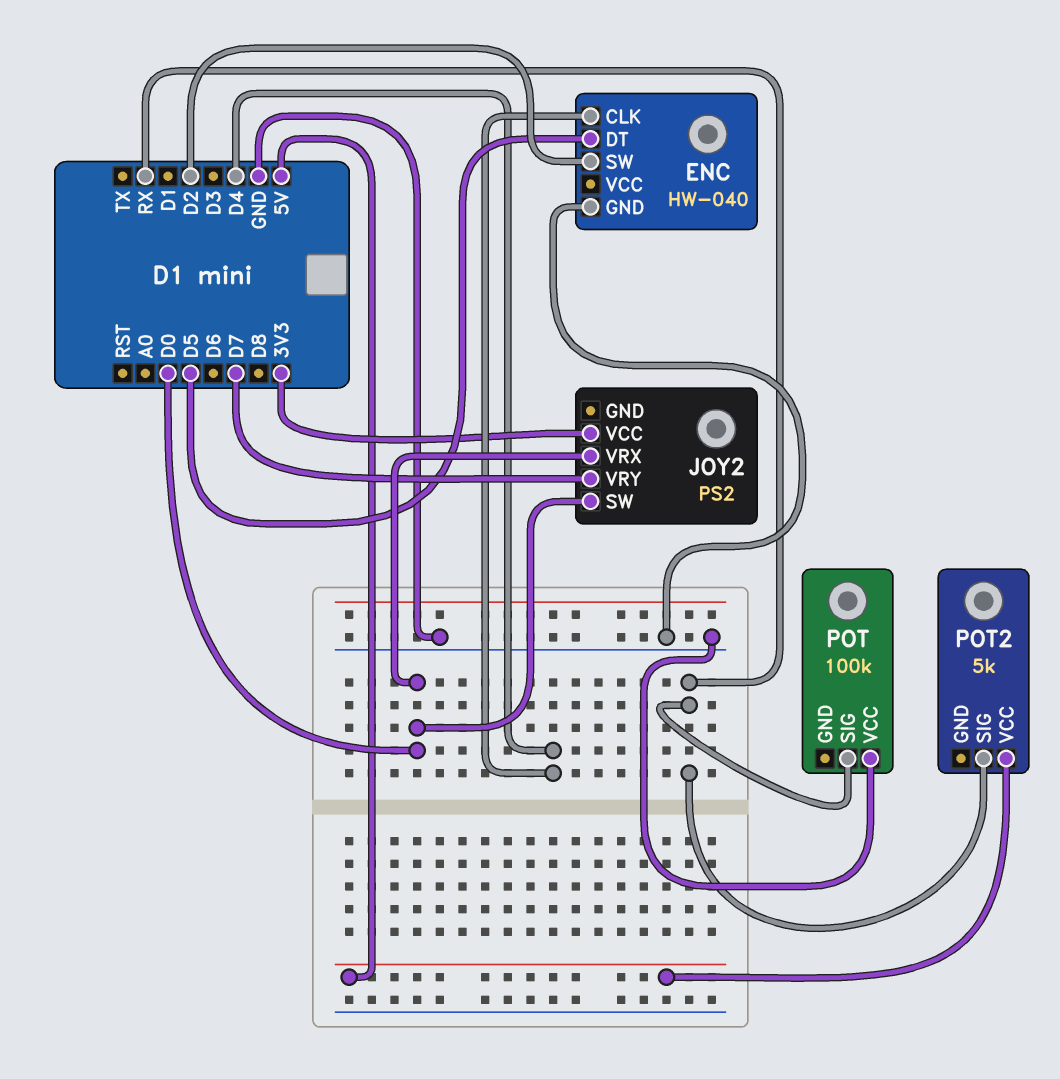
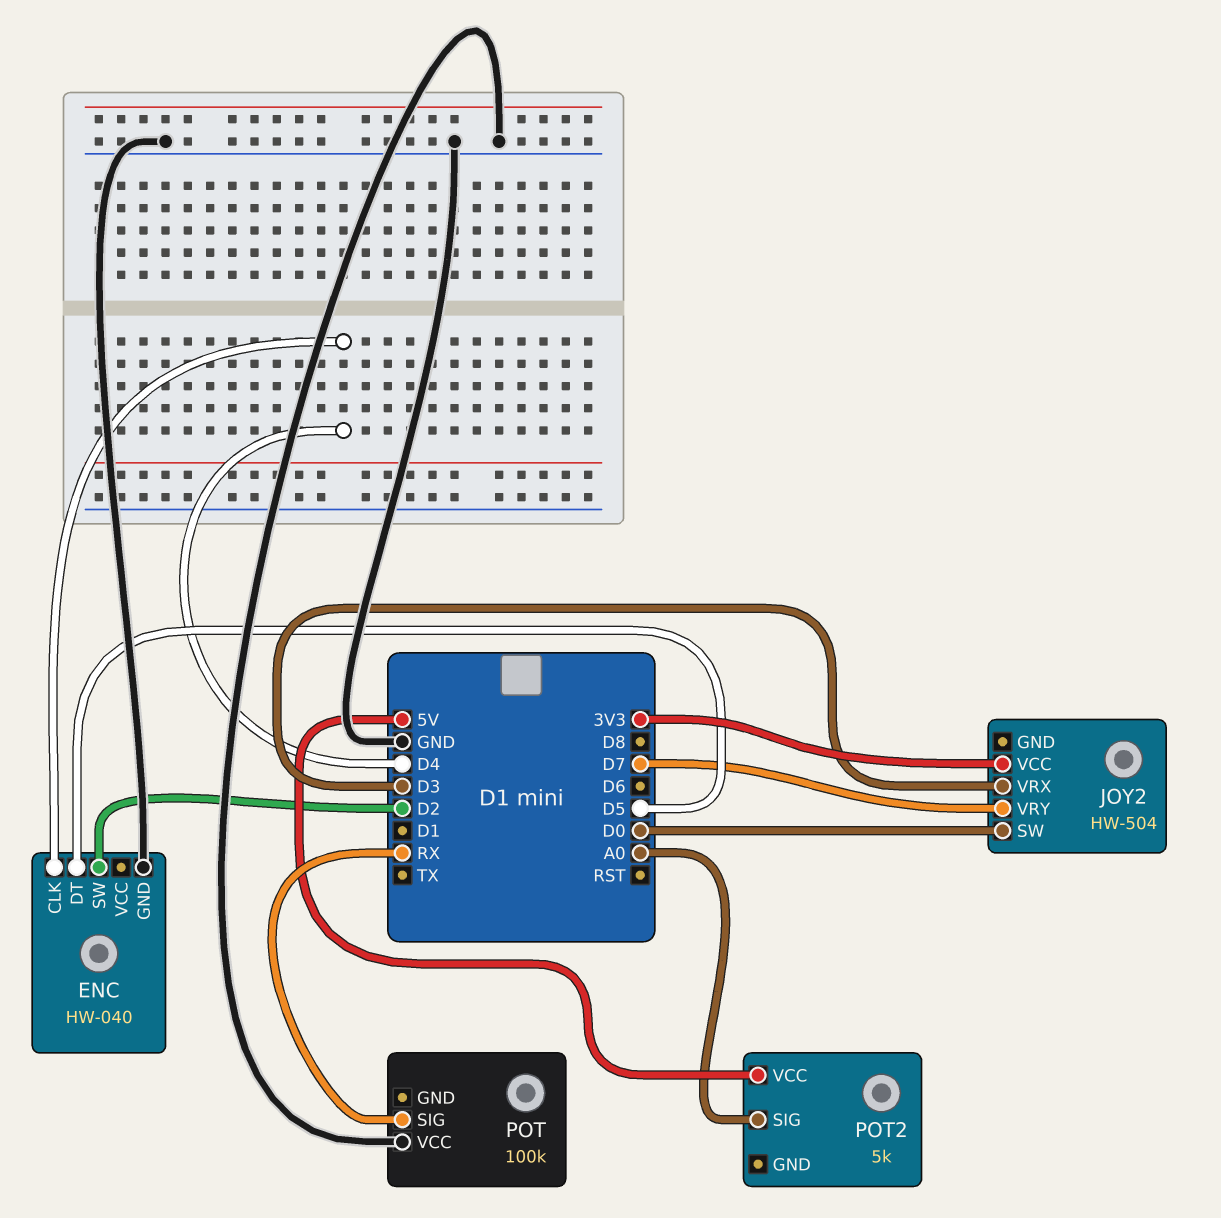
JOY2: PS2 -> HW-504
JOY2 pin VRX: D0 -> D3
POT2 pin SIG: RX -> A0

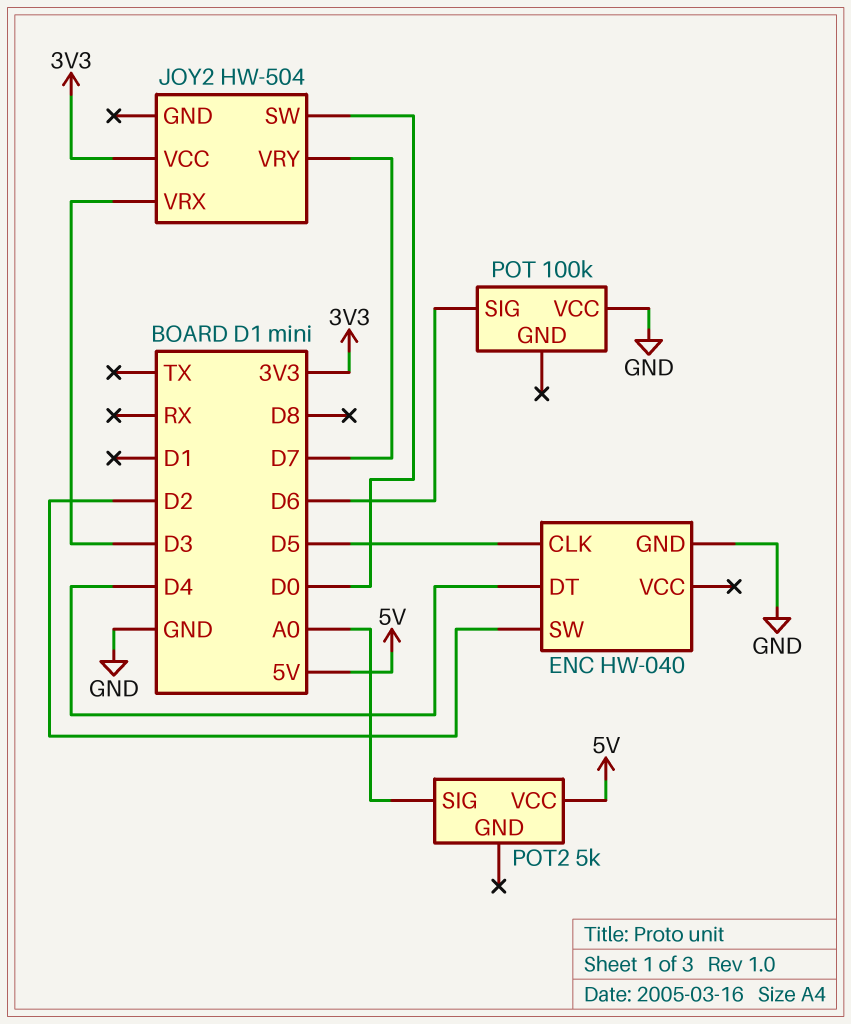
ENC pin CLK: D4 -> D5
ENC pin DT: D5 -> D4
POT pin SIG: RX -> D6

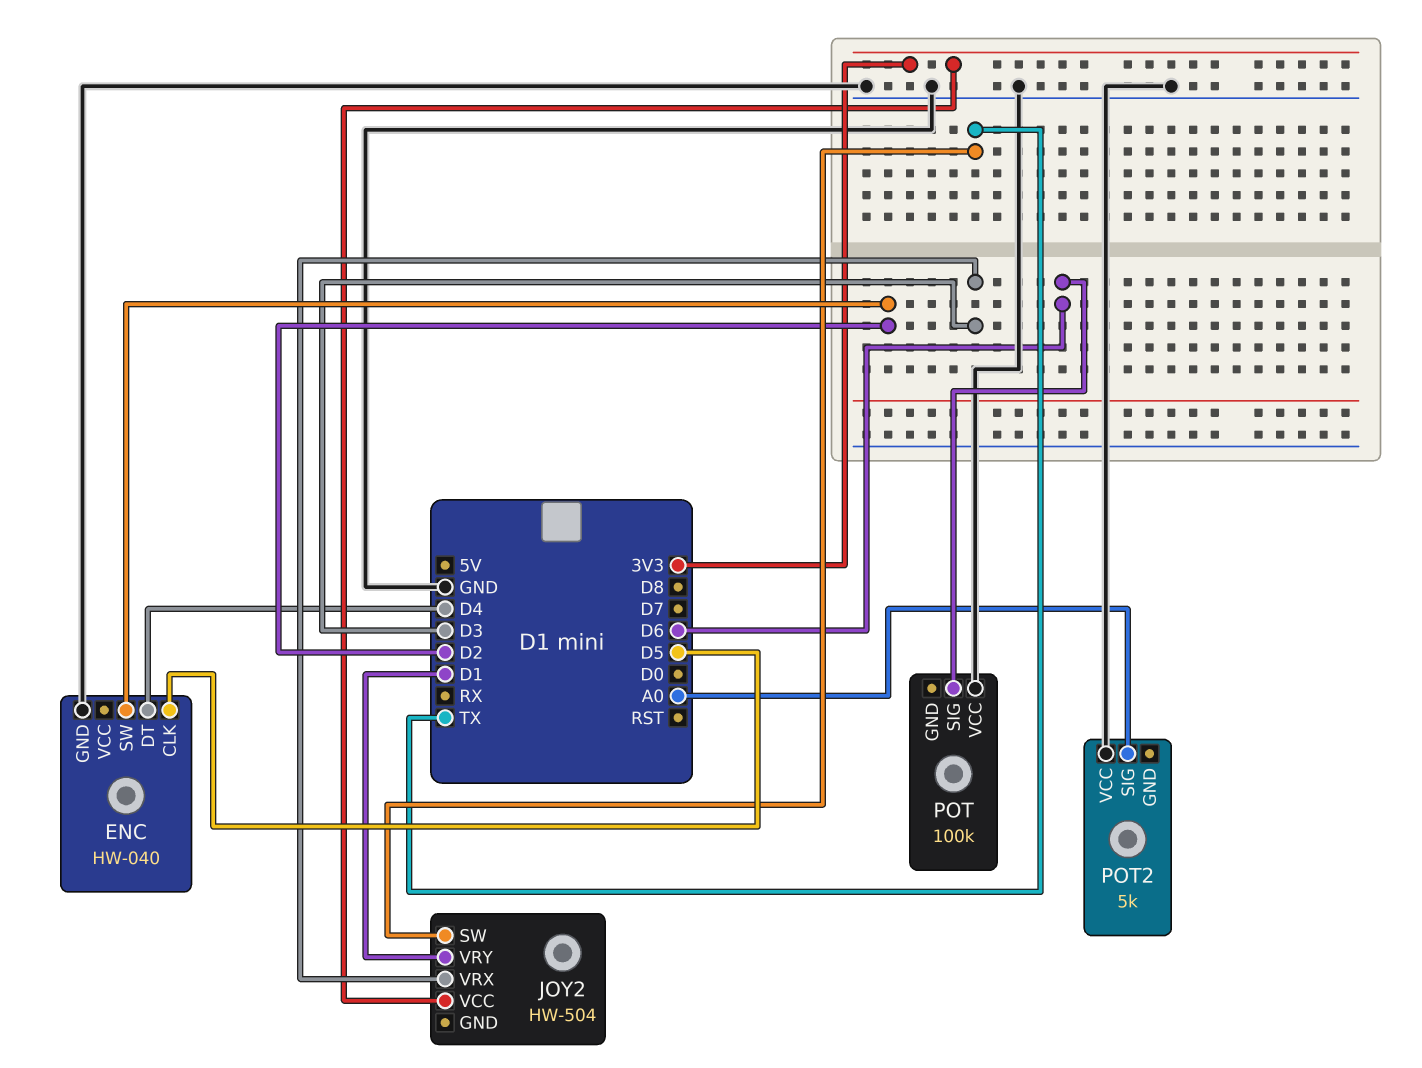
JOY2 pin SW: D0 -> TX
JOY2 pin VRY: D7 -> D1
POT2 pin VCC: 5V -> GND

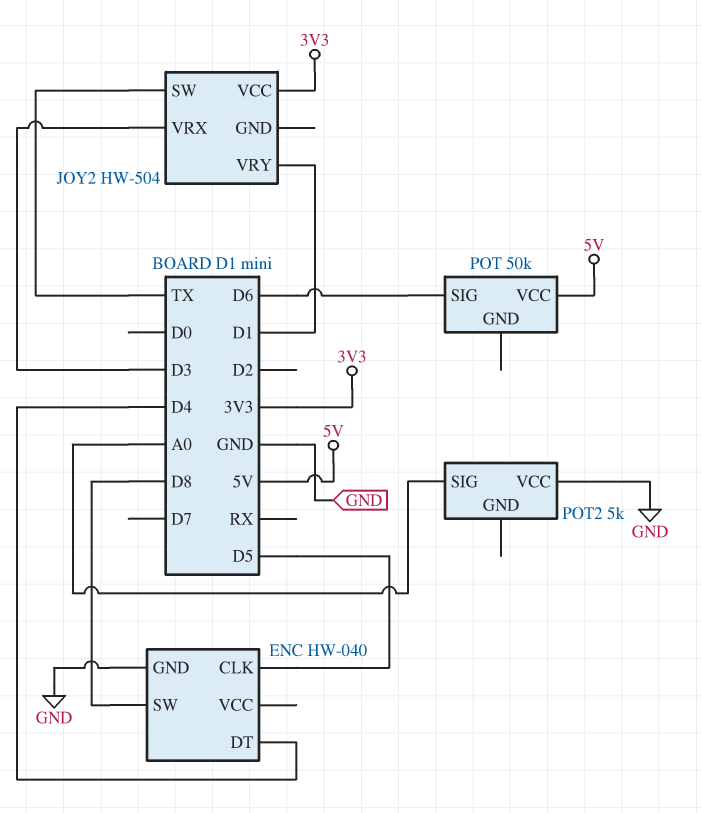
ENC pin SW: D2 -> D8
POT: 100k -> 50k
POT pin VCC: GND -> 5V

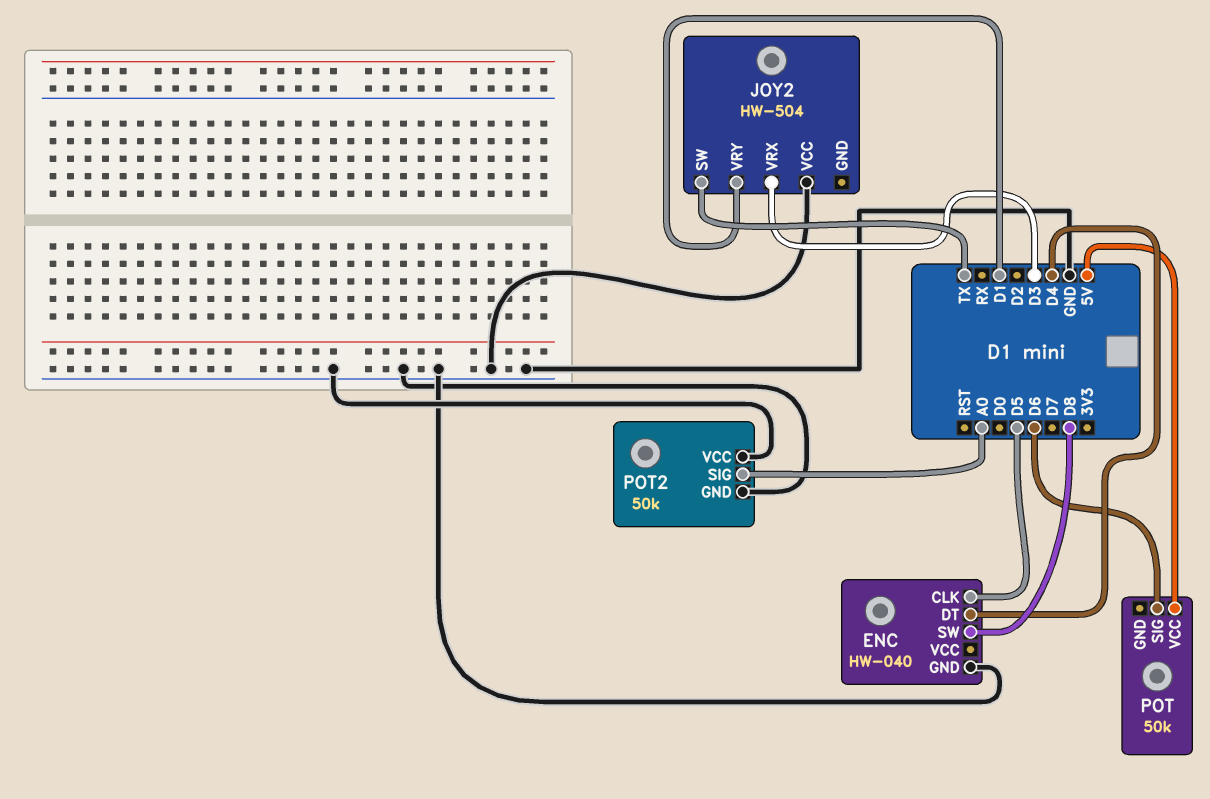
JOY2 pin VCC: 3V3 -> GND
POT2: 5k -> 50k
POT2 pin GND: none -> GND

